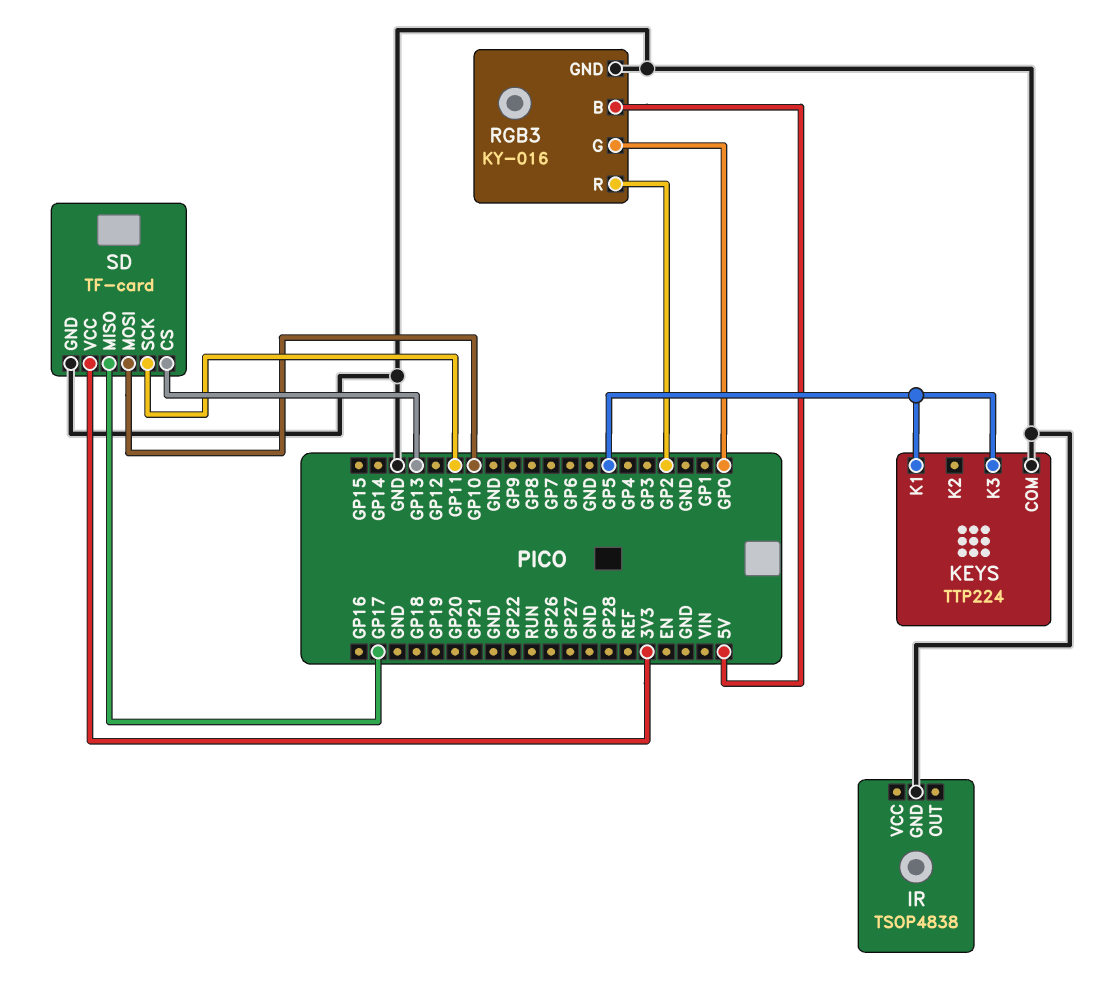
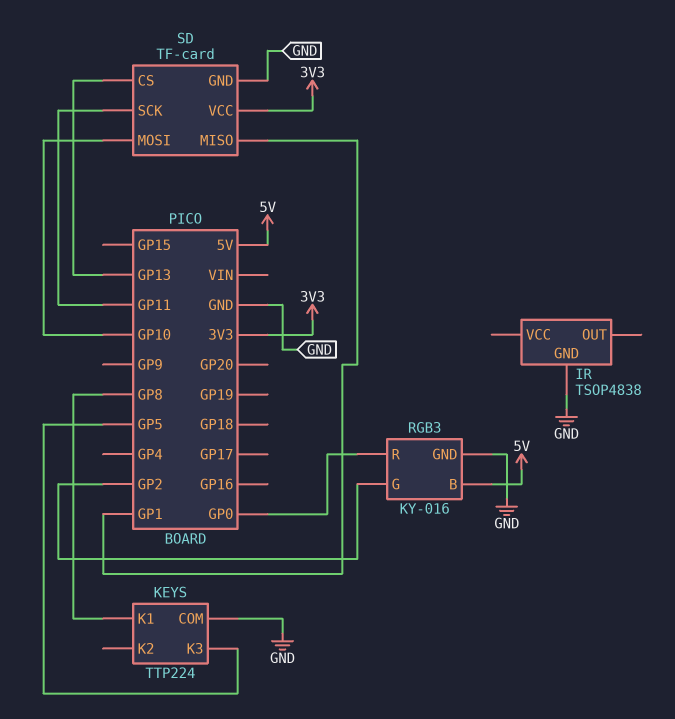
KEYS pin K1: GP5 -> GP8
RGB3 pin G: GP0 -> GP2
RGB3 pin R: GP2 -> GP0
SD pin MISO: GP17 -> GP1

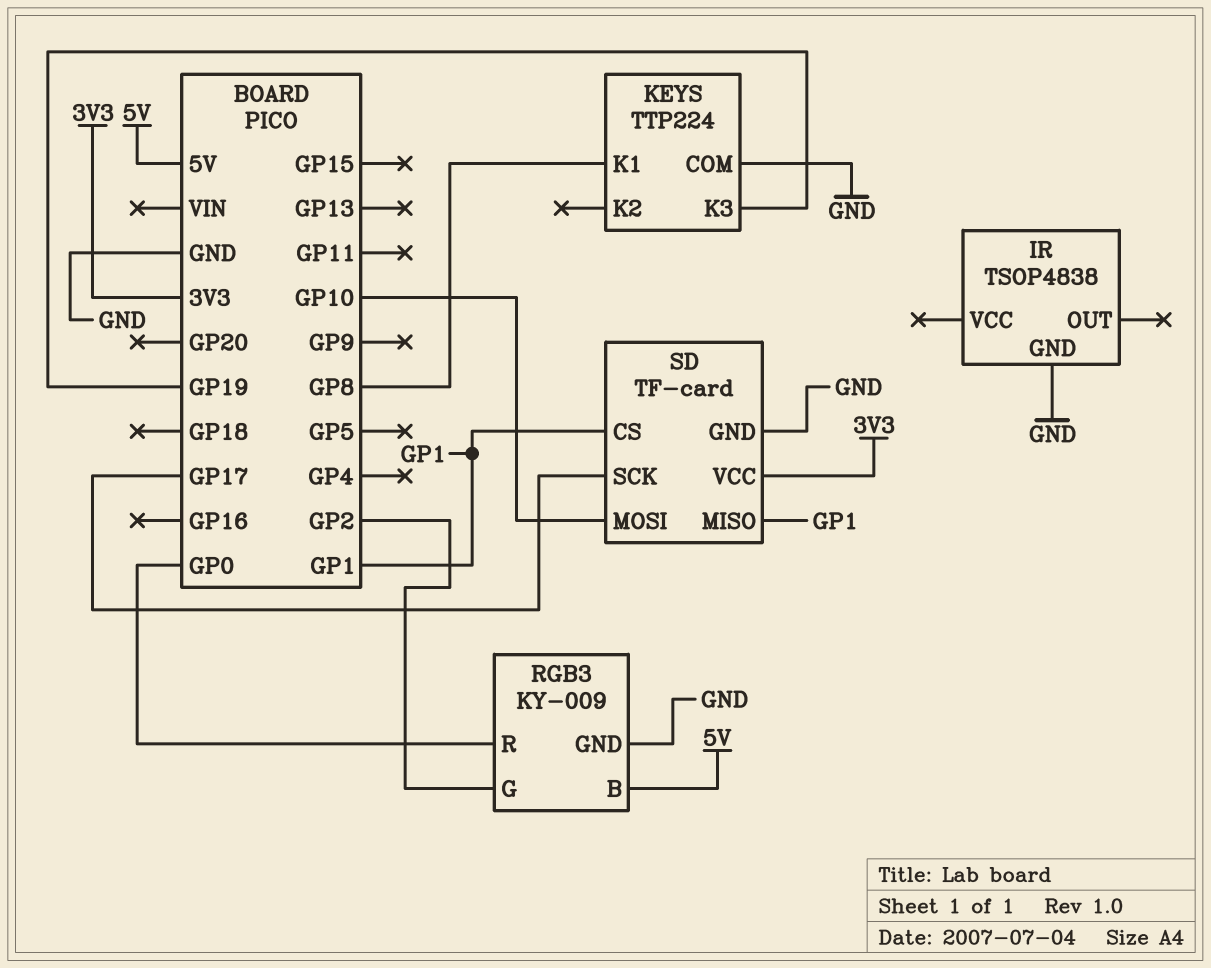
KEYS pin K3: GP5 -> GP19
RGB3: KY-016 -> KY-009
SD pin CS: GP13 -> GP1
SD pin SCK: GP11 -> GP17

